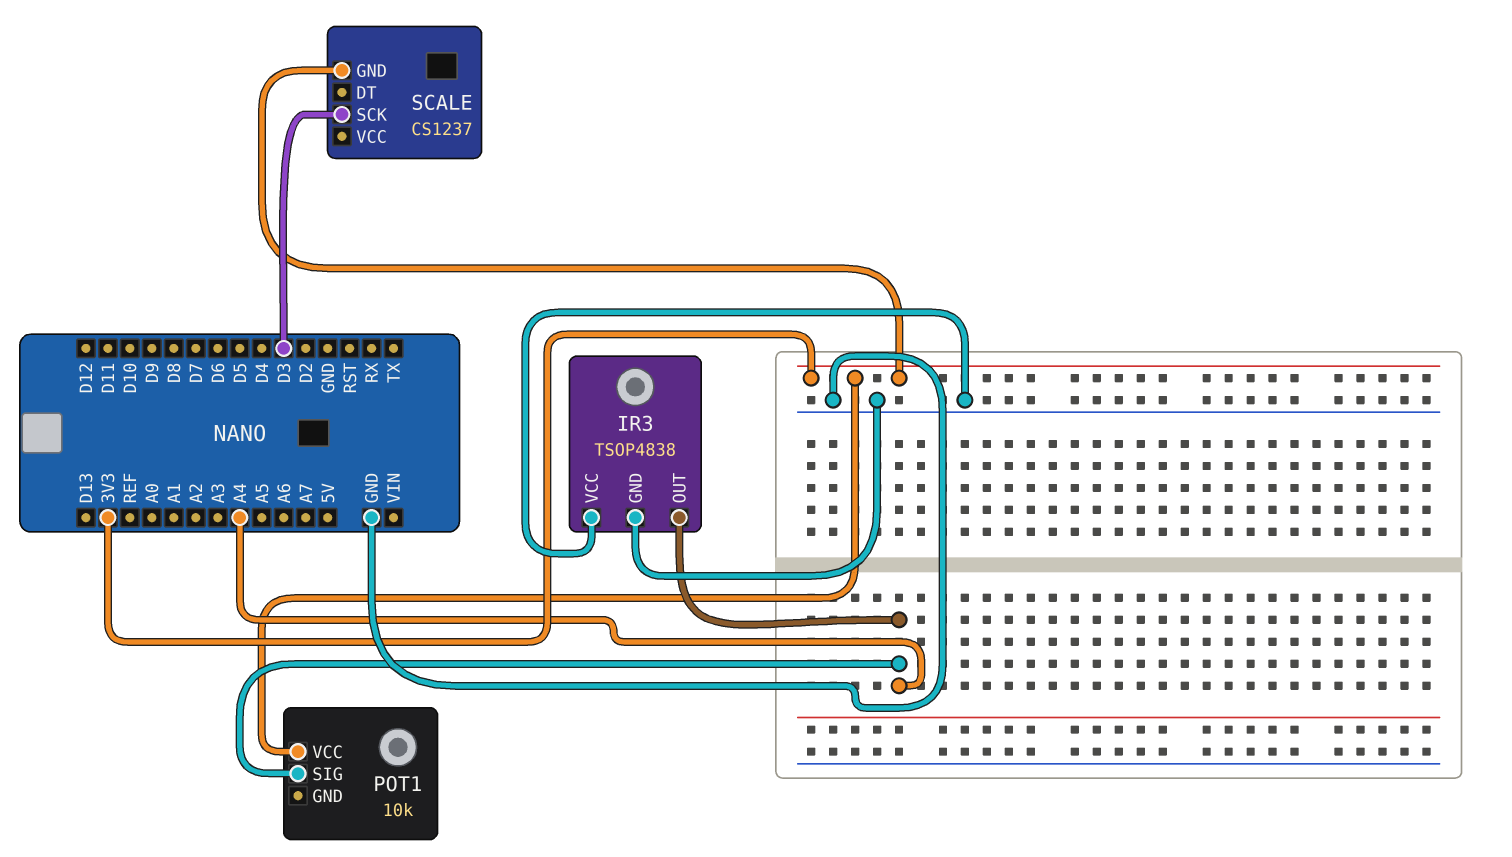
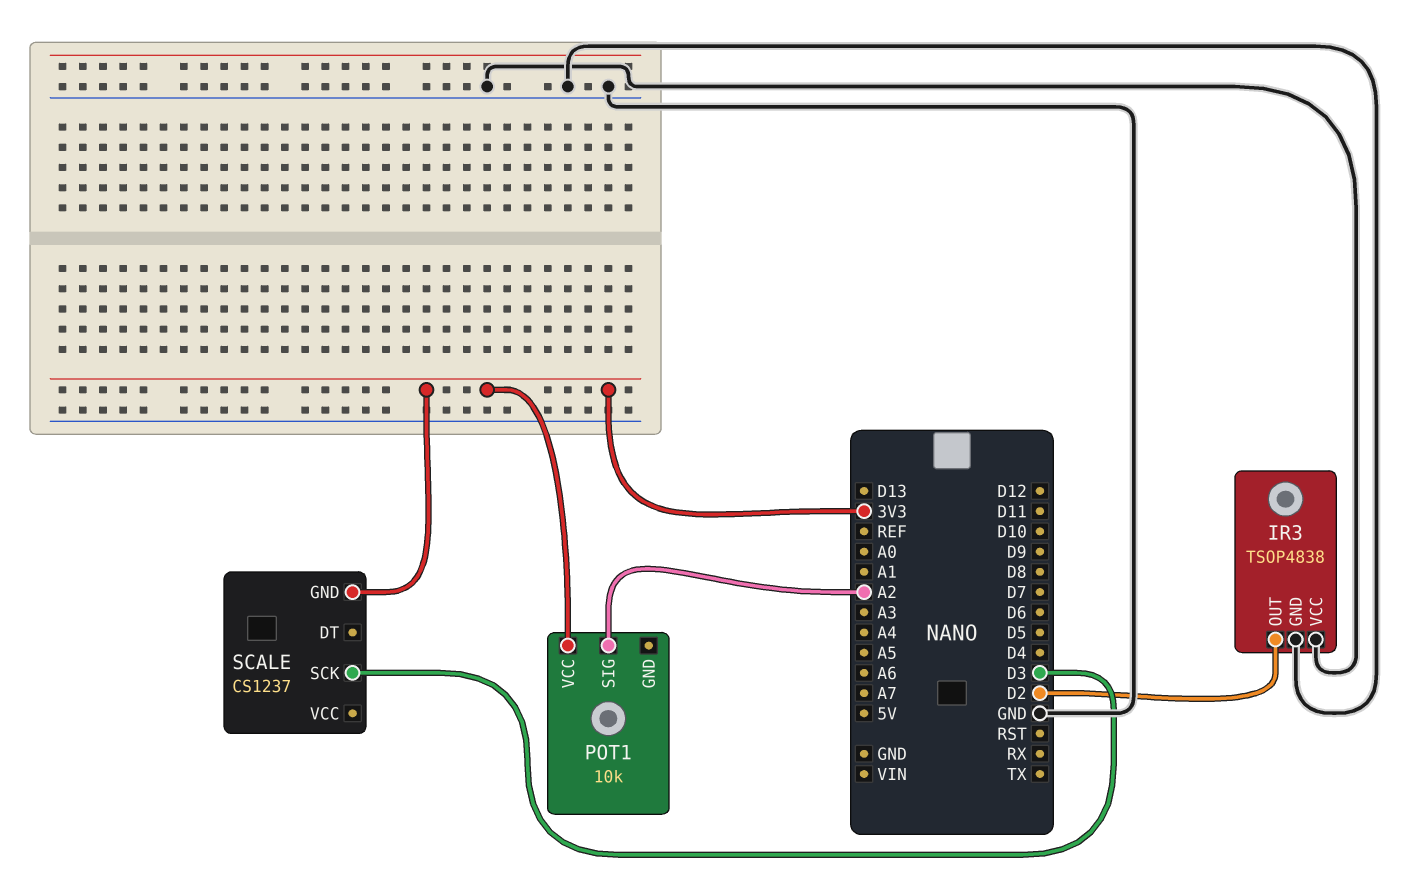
IR3 pin OUT: A4 -> D2
POT1 pin SIG: A4 -> A2

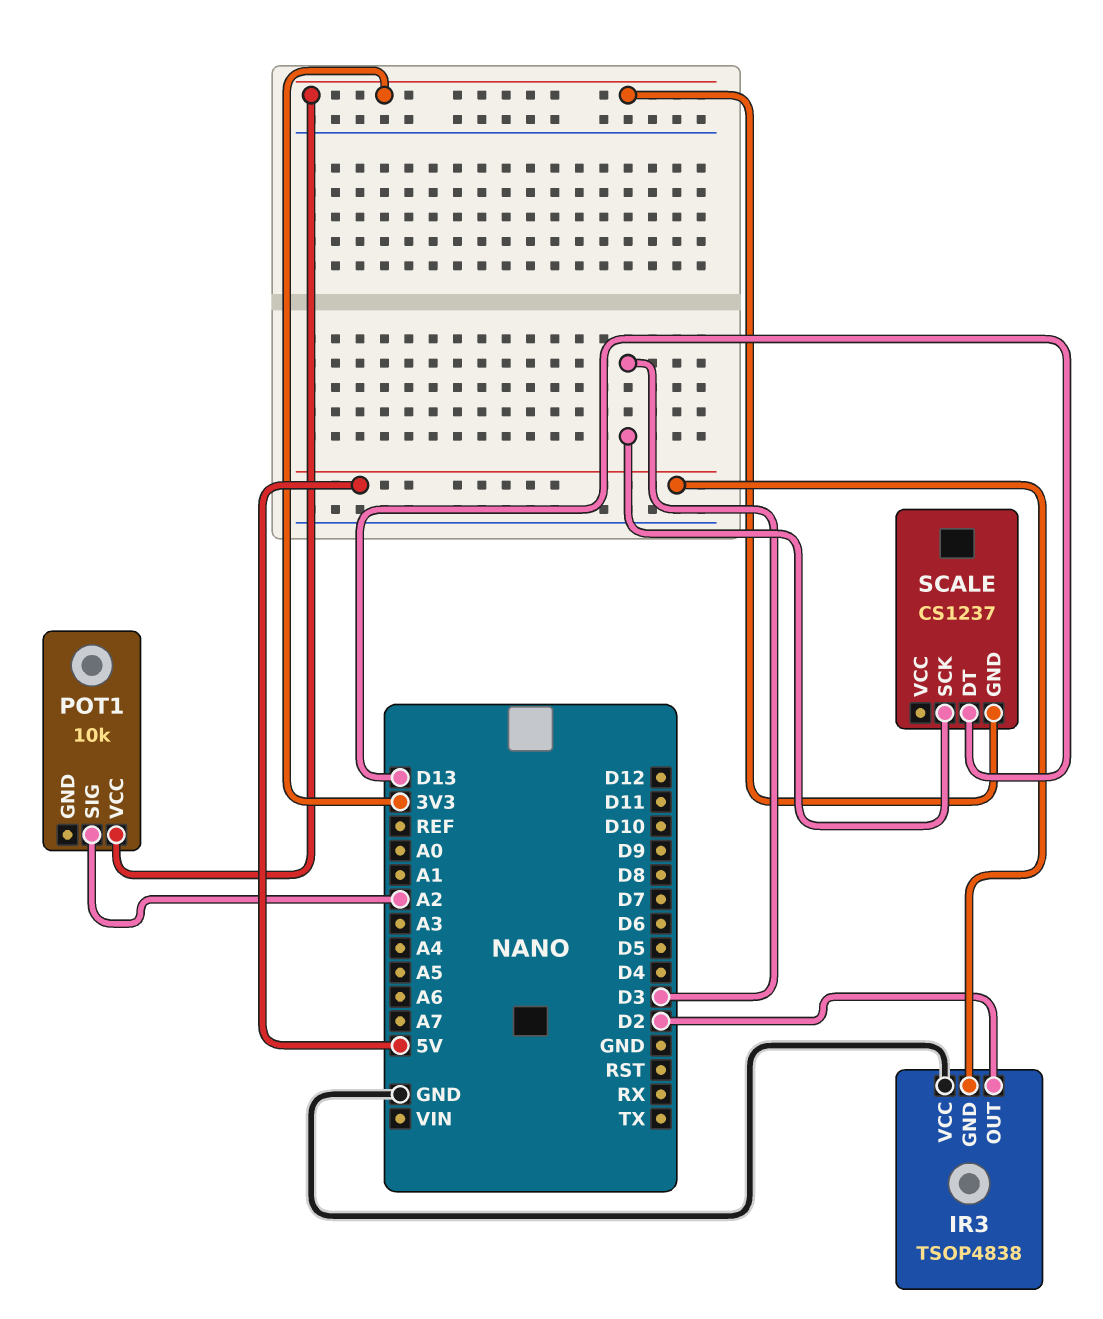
IR3 pin GND: GND -> 5V
SCALE pin DT: none -> D13

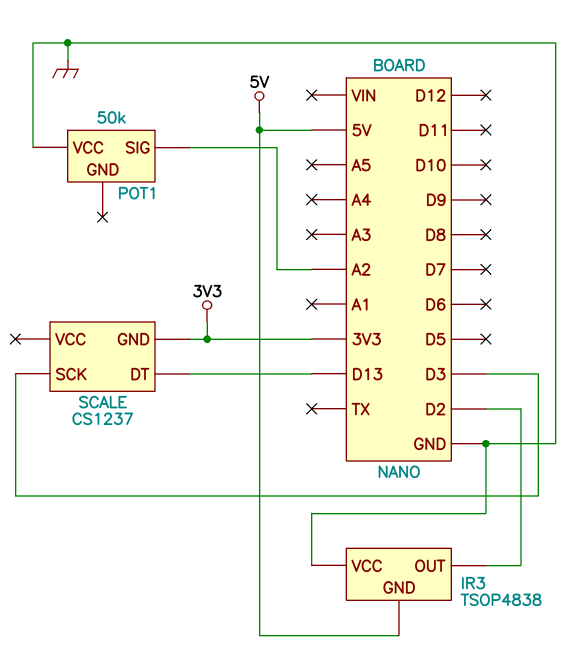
POT1: 10k -> 50k
POT1 pin VCC: 3V3 -> GND

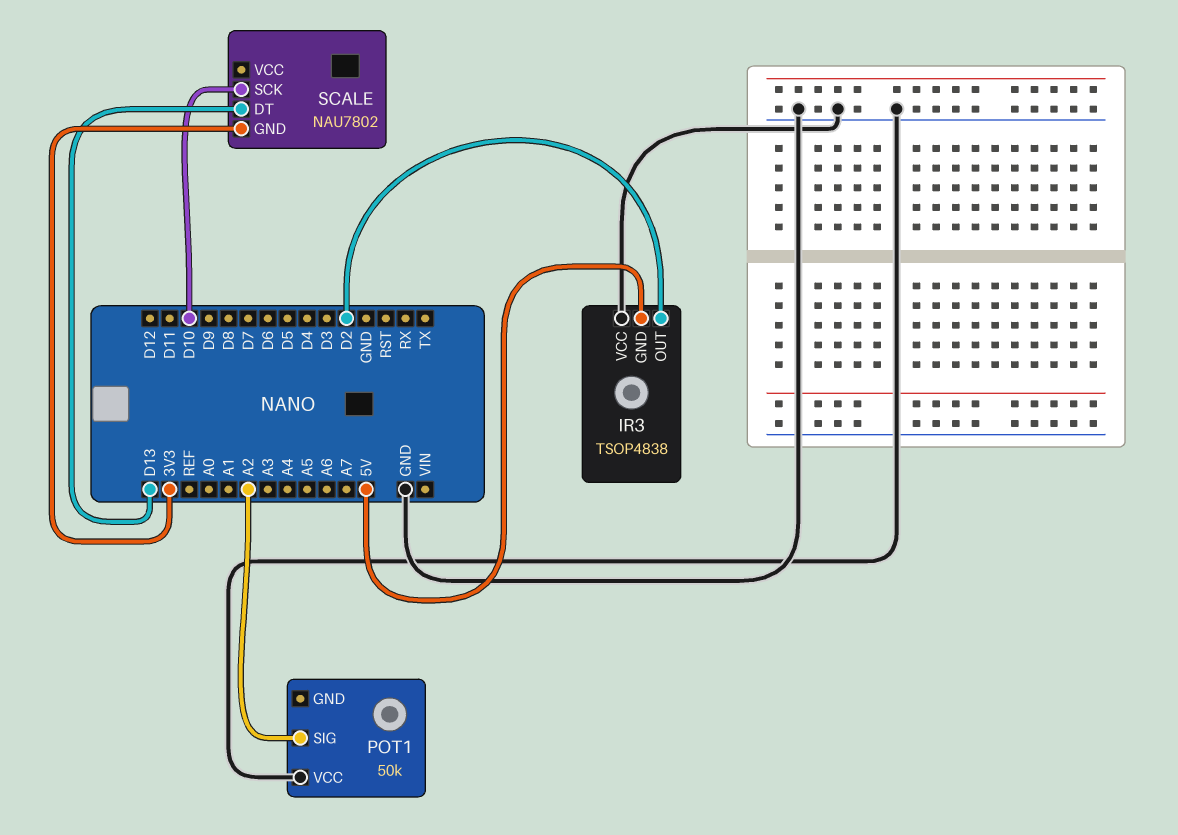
SCALE: CS1237 -> NAU7802
SCALE pin SCK: D3 -> D10

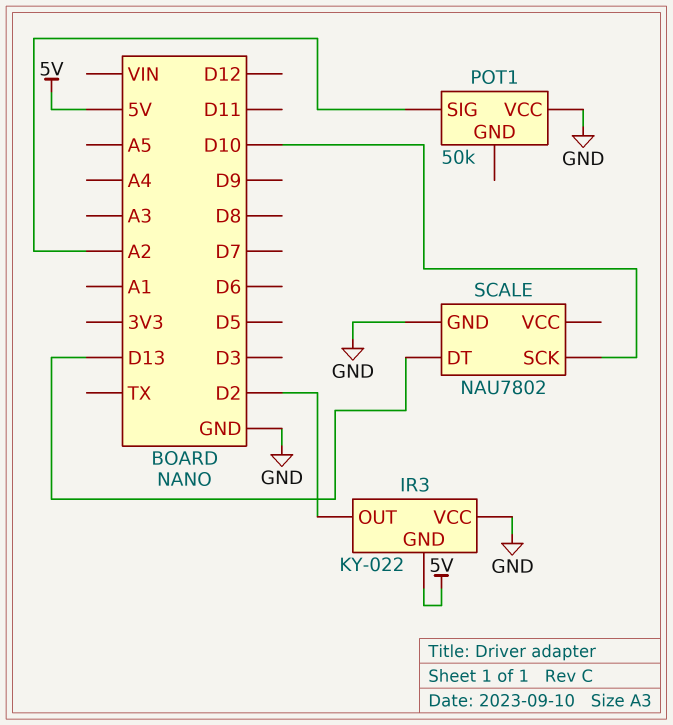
IR3: TSOP4838 -> KY-022
SCALE pin GND: 3V3 -> GND

